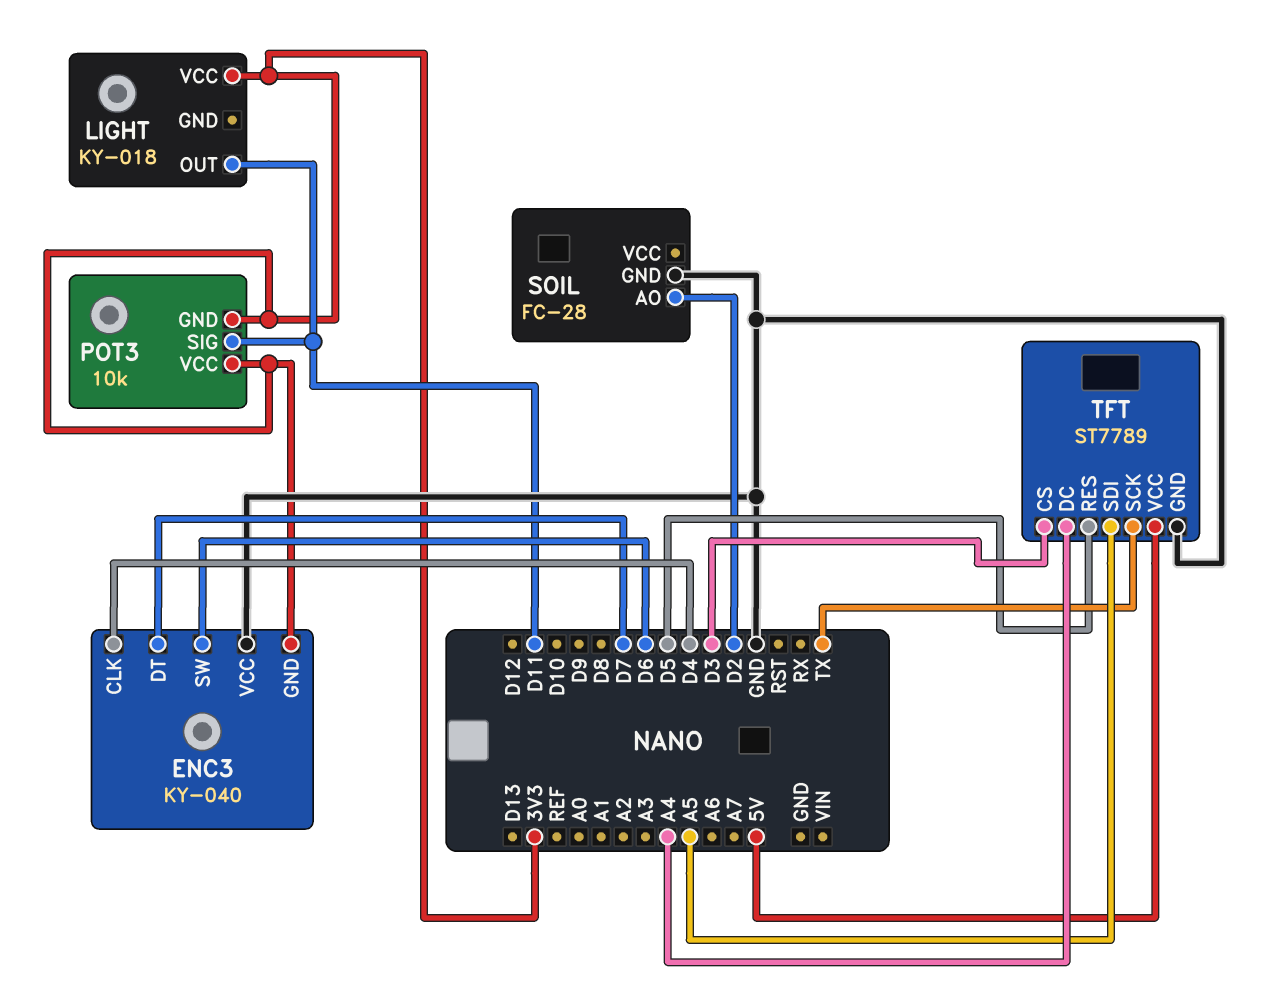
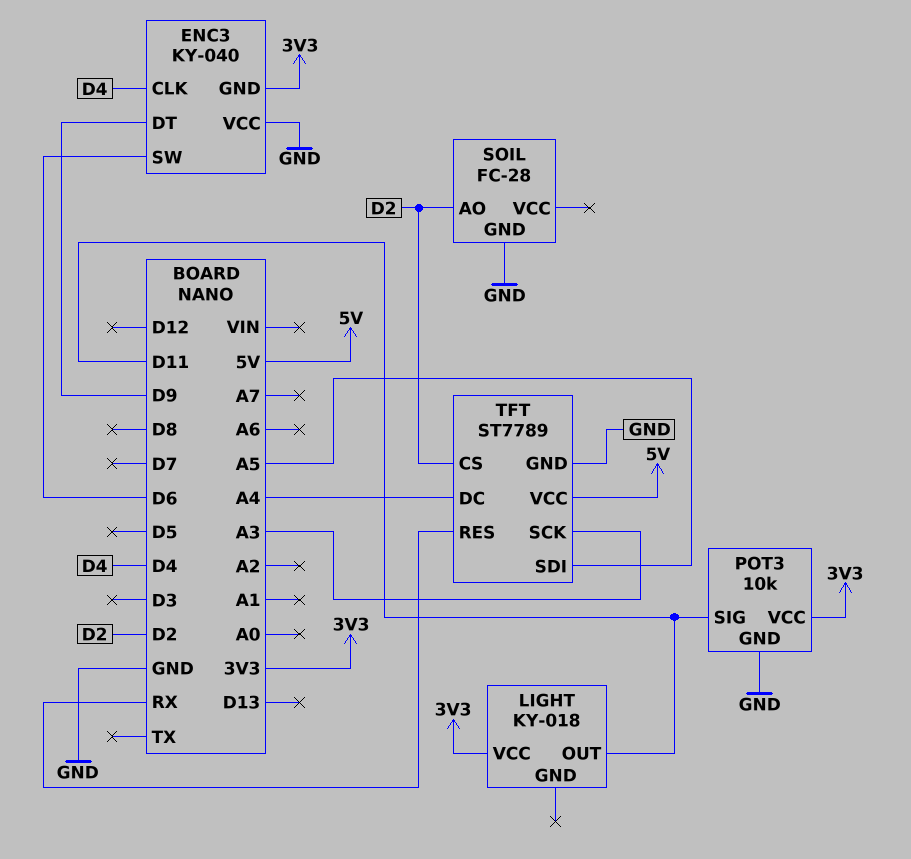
ENC3 pin DT: D7 -> D9
POT3 pin GND: 3V3 -> GND
TFT pin CS: D3 -> D2
TFT pin RES: D5 -> RX
TFT pin SCK: TX -> A3

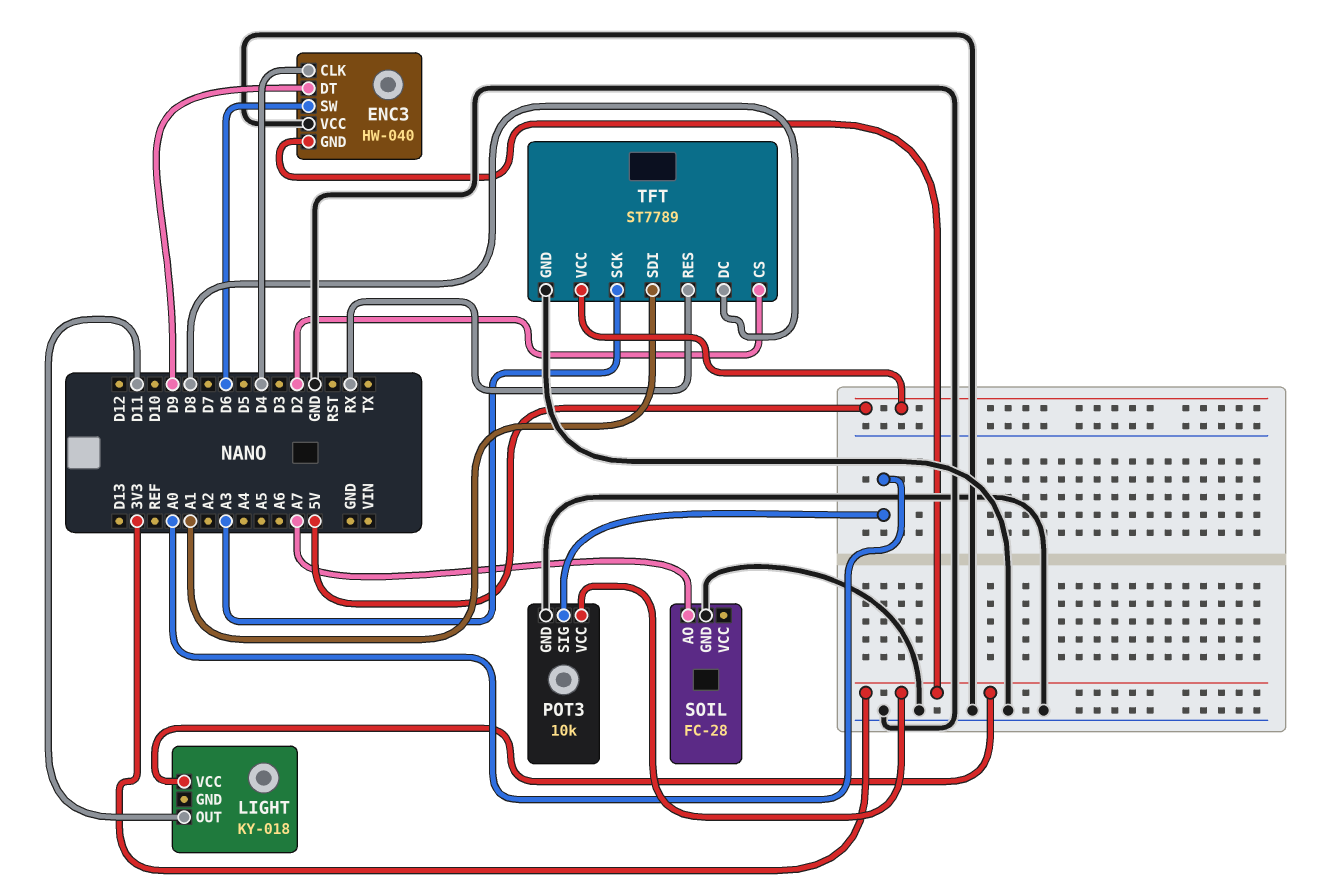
ENC3: KY-040 -> HW-040
POT3 pin SIG: D11 -> A0
SOIL pin AO: D2 -> A7
TFT pin DC: A4 -> D8
TFT pin SDI: A5 -> A1

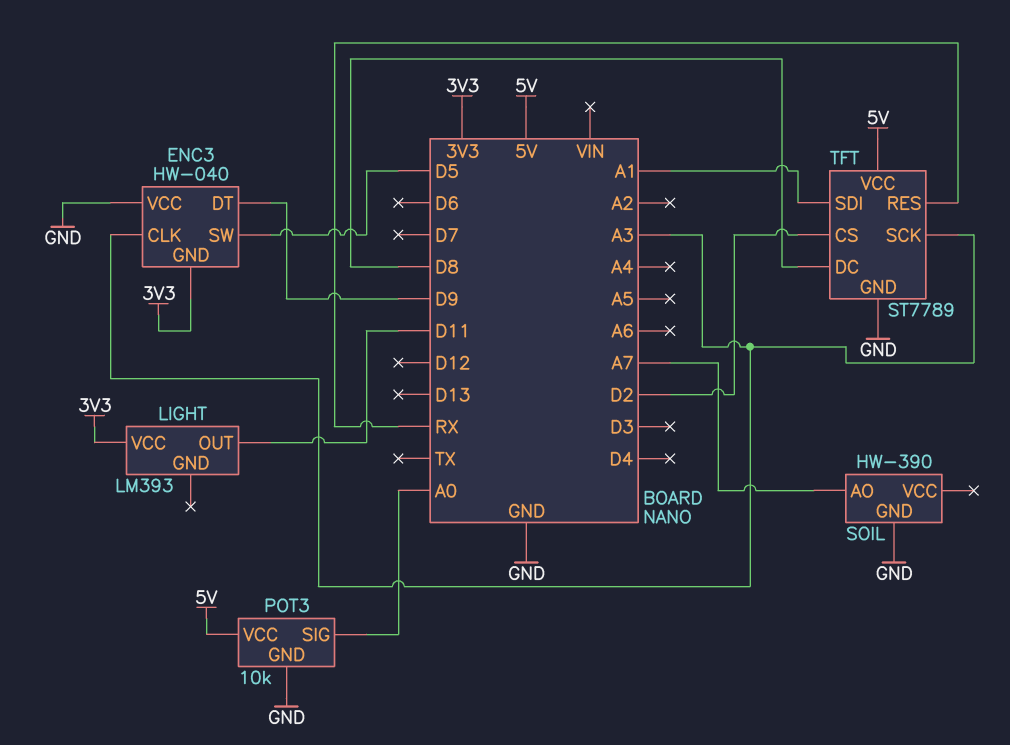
ENC3 pin CLK: D4 -> A3
ENC3 pin SW: D6 -> D5
LIGHT: KY-018 -> LM393
POT3 pin VCC: 3V3 -> 5V
SOIL: FC-28 -> HW-390

